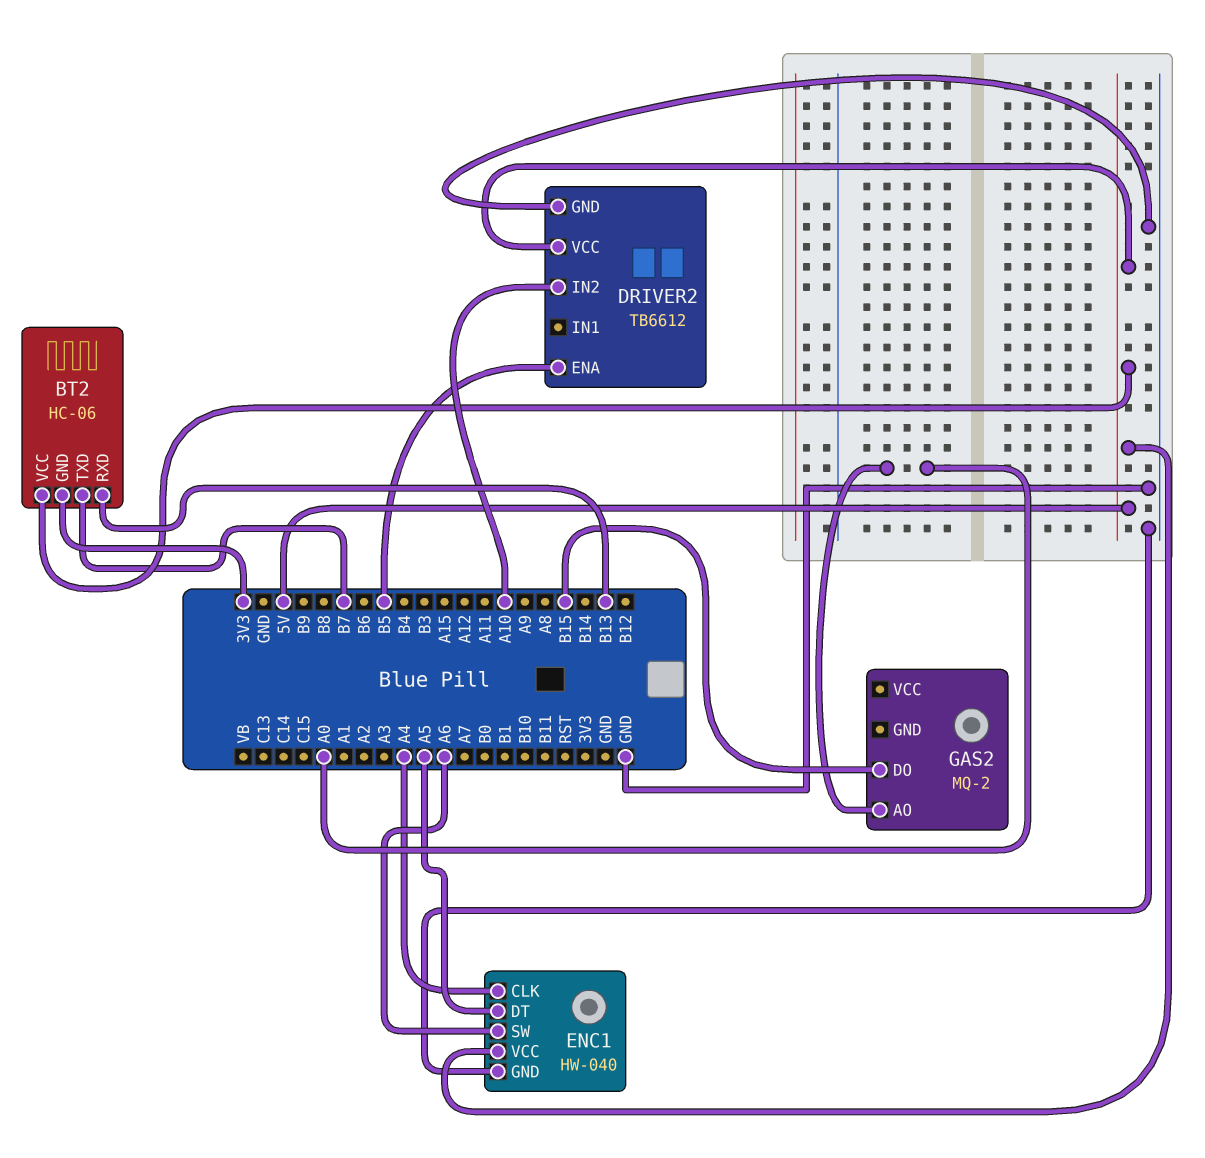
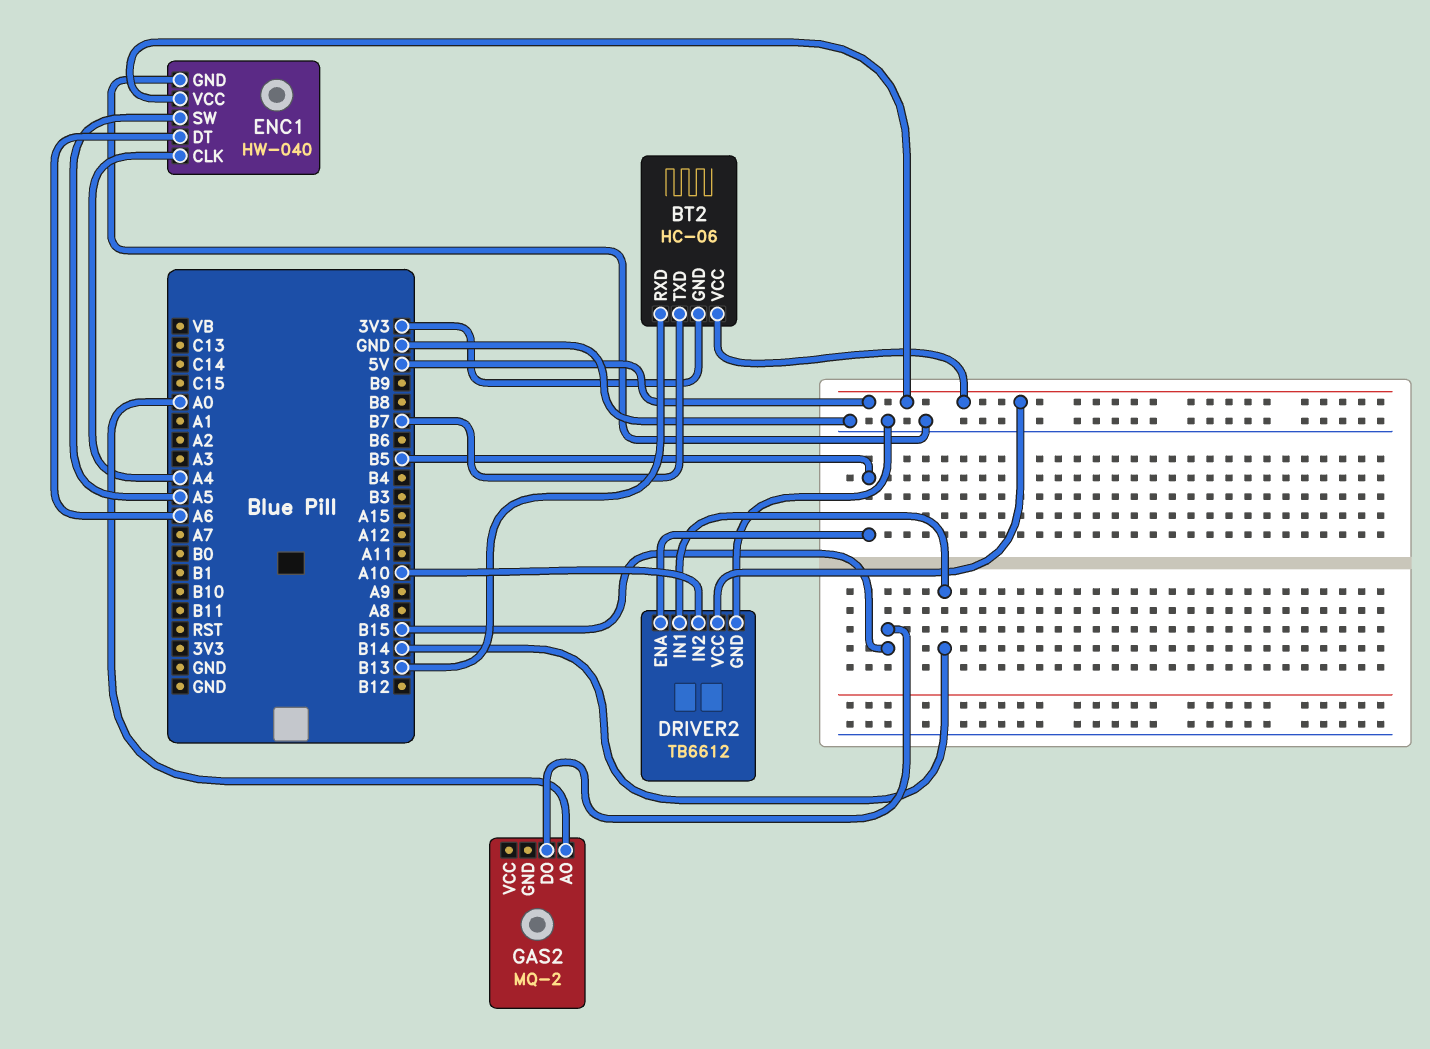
DRIVER2 pin IN1: none -> B14
ENC1 pin DT: A5 -> A6
ENC1 pin SW: A6 -> A5

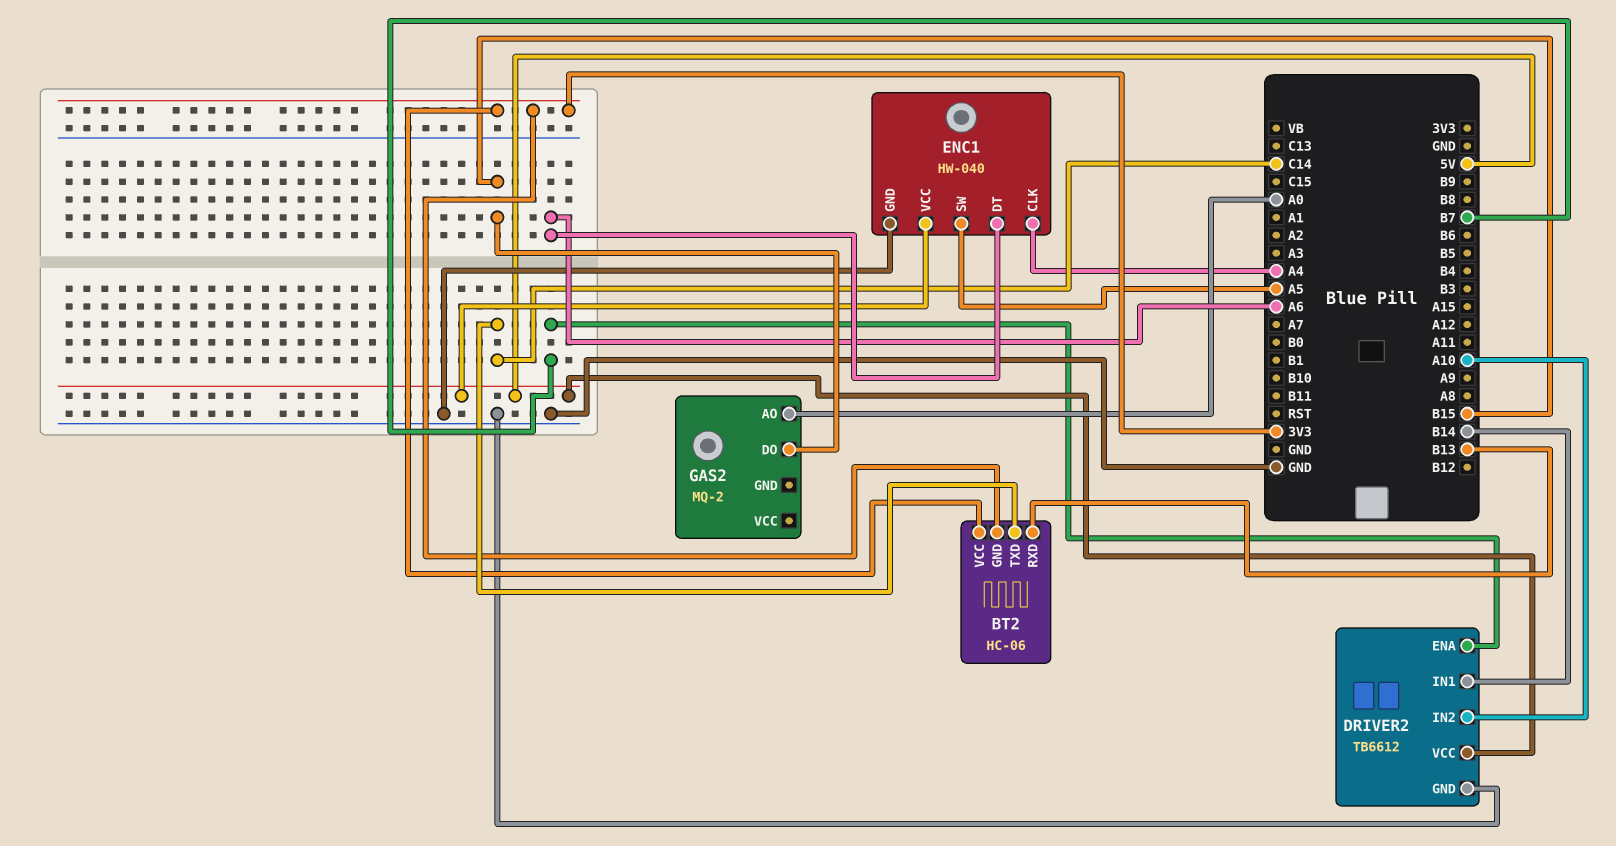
BT2 pin TXD: B7 -> C14
BT2 pin VCC: 5V -> 3V3
DRIVER2 pin ENA: B5 -> B7

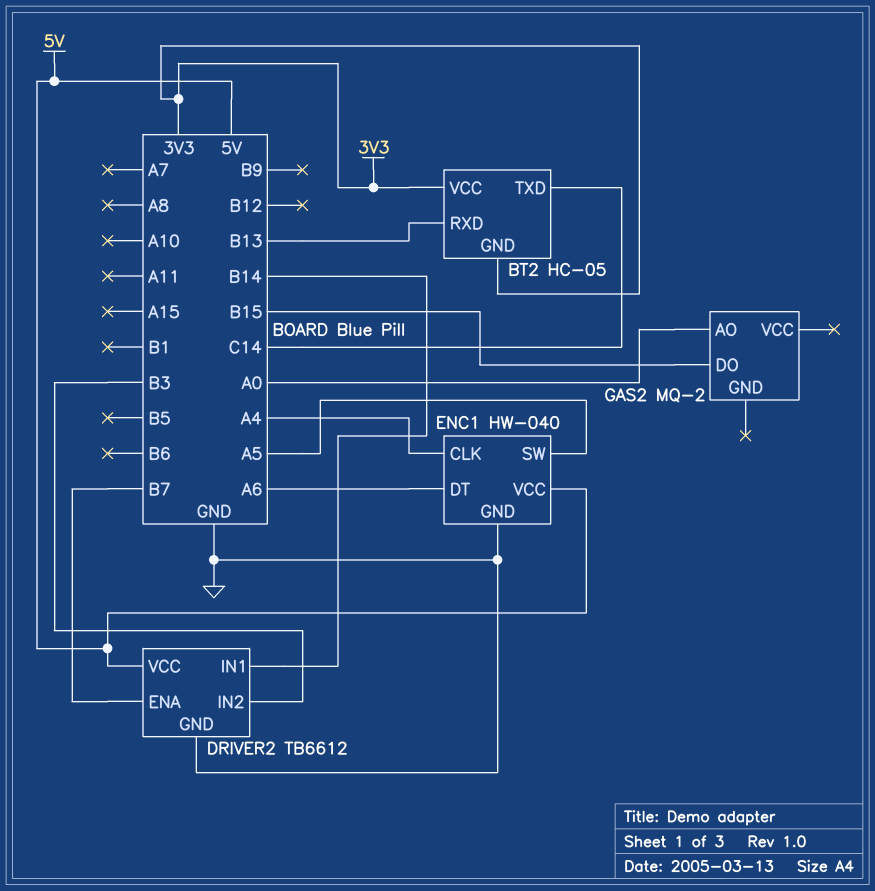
BT2: HC-06 -> HC-05
DRIVER2 pin IN2: A10 -> B3

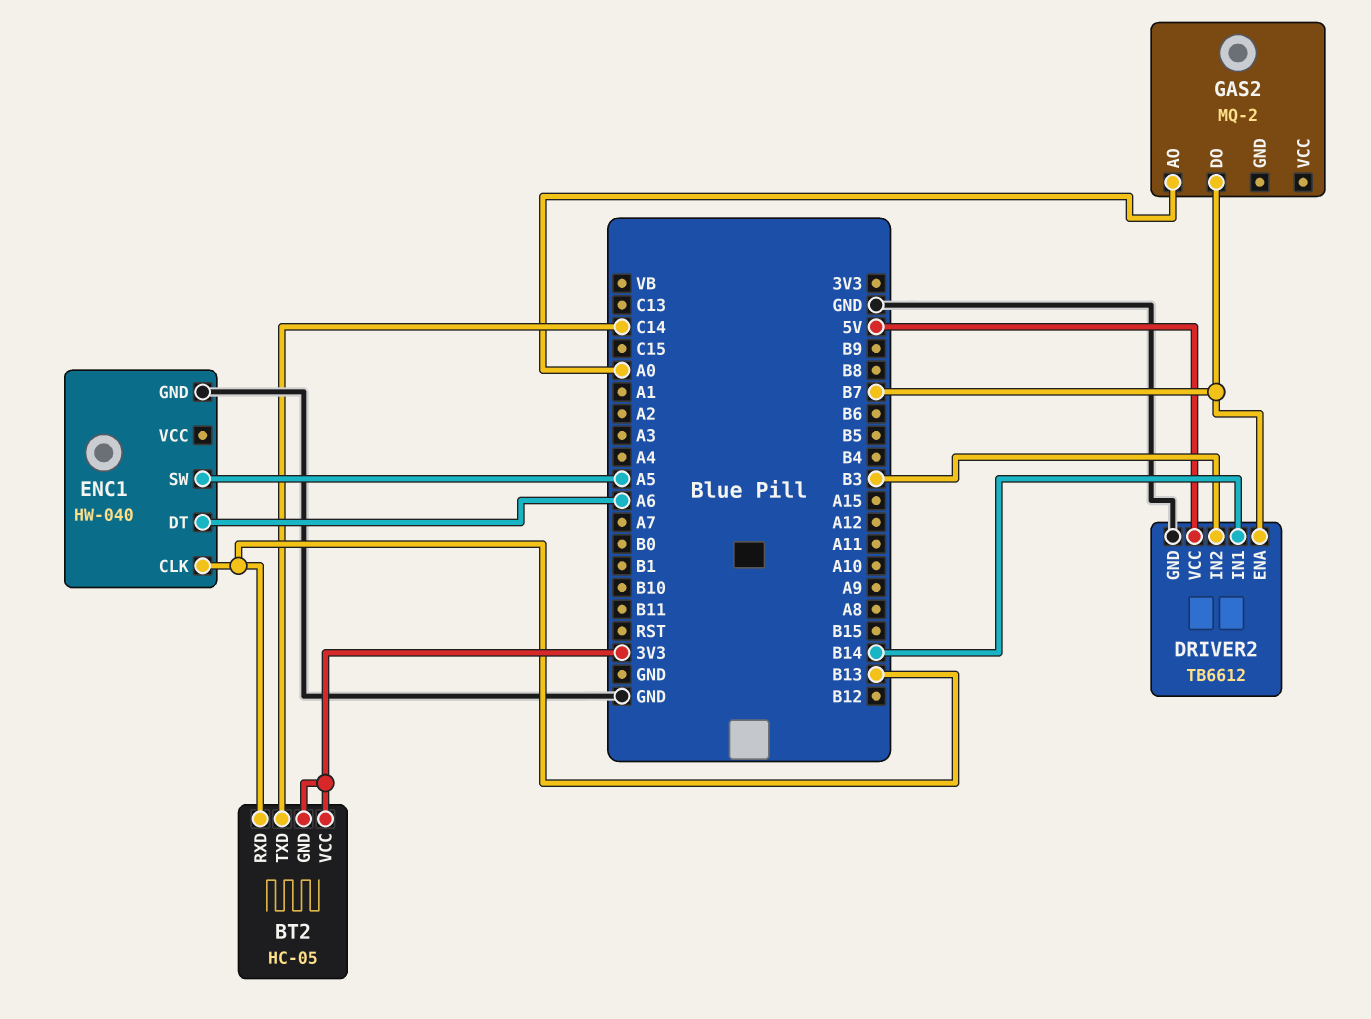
ENC1 pin CLK: A4 -> B13
ENC1 pin VCC: 5V -> none
GAS2 pin DO: B15 -> B7

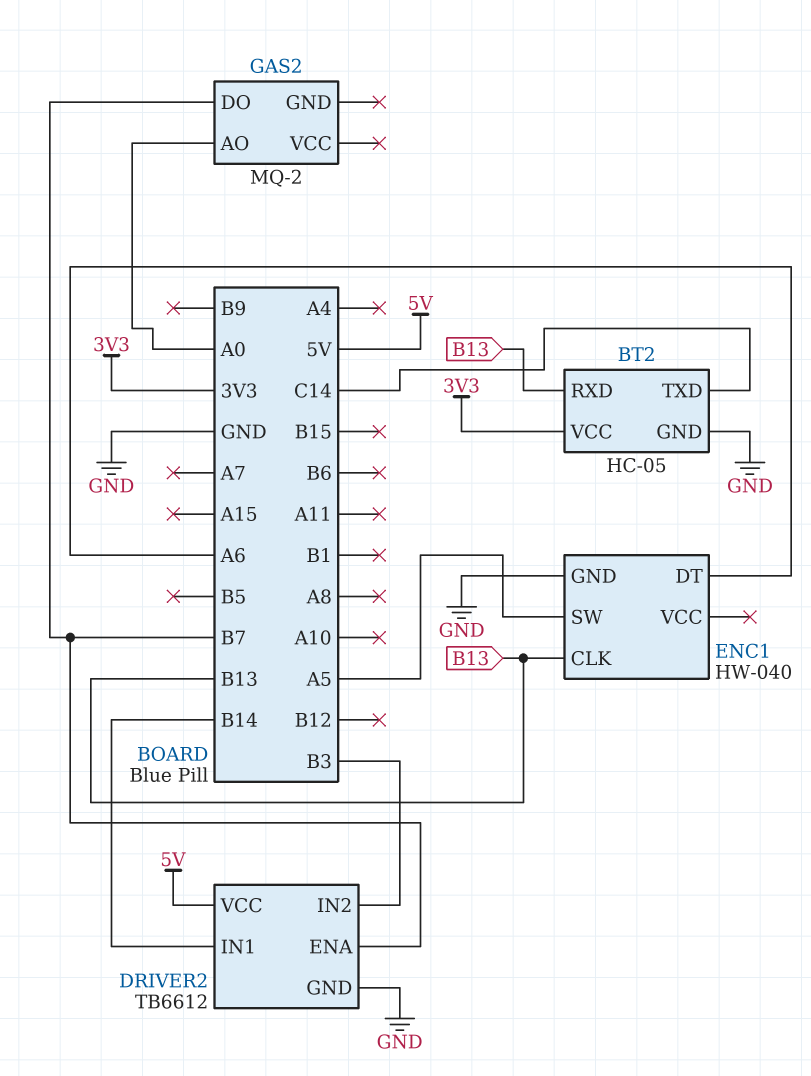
BT2 pin GND: 3V3 -> GND

